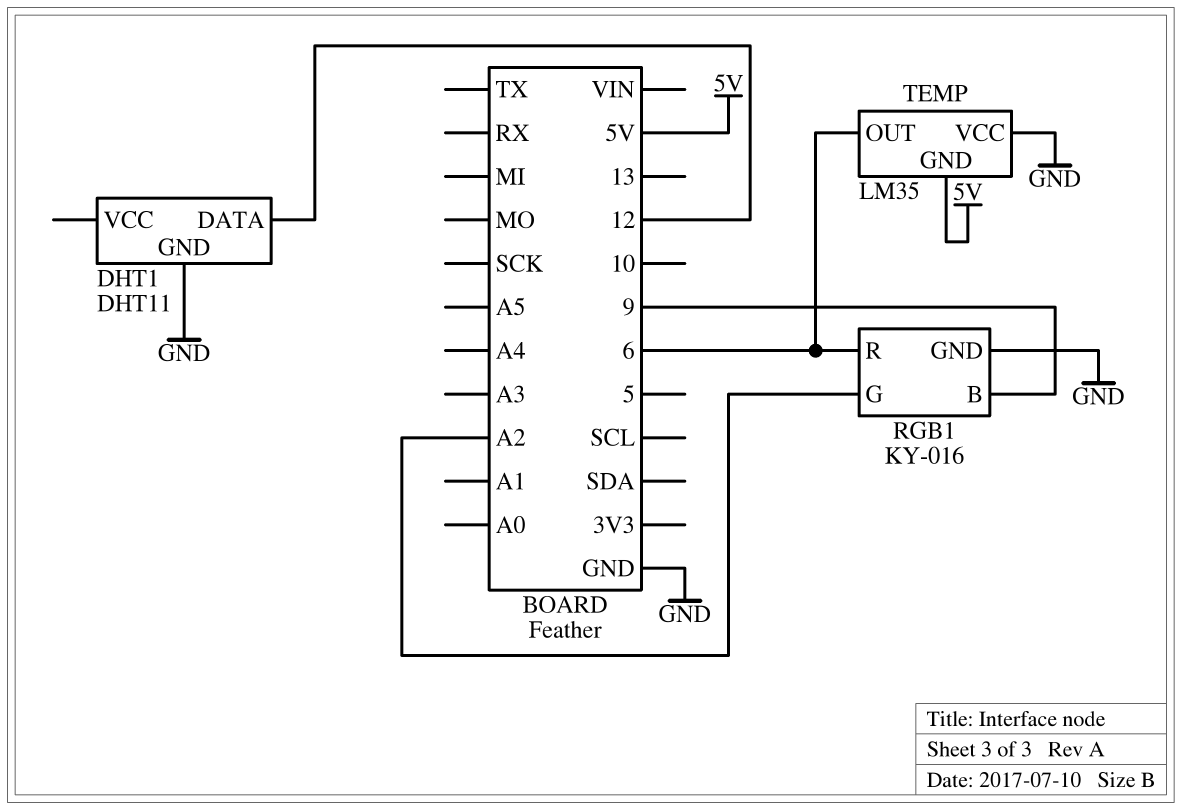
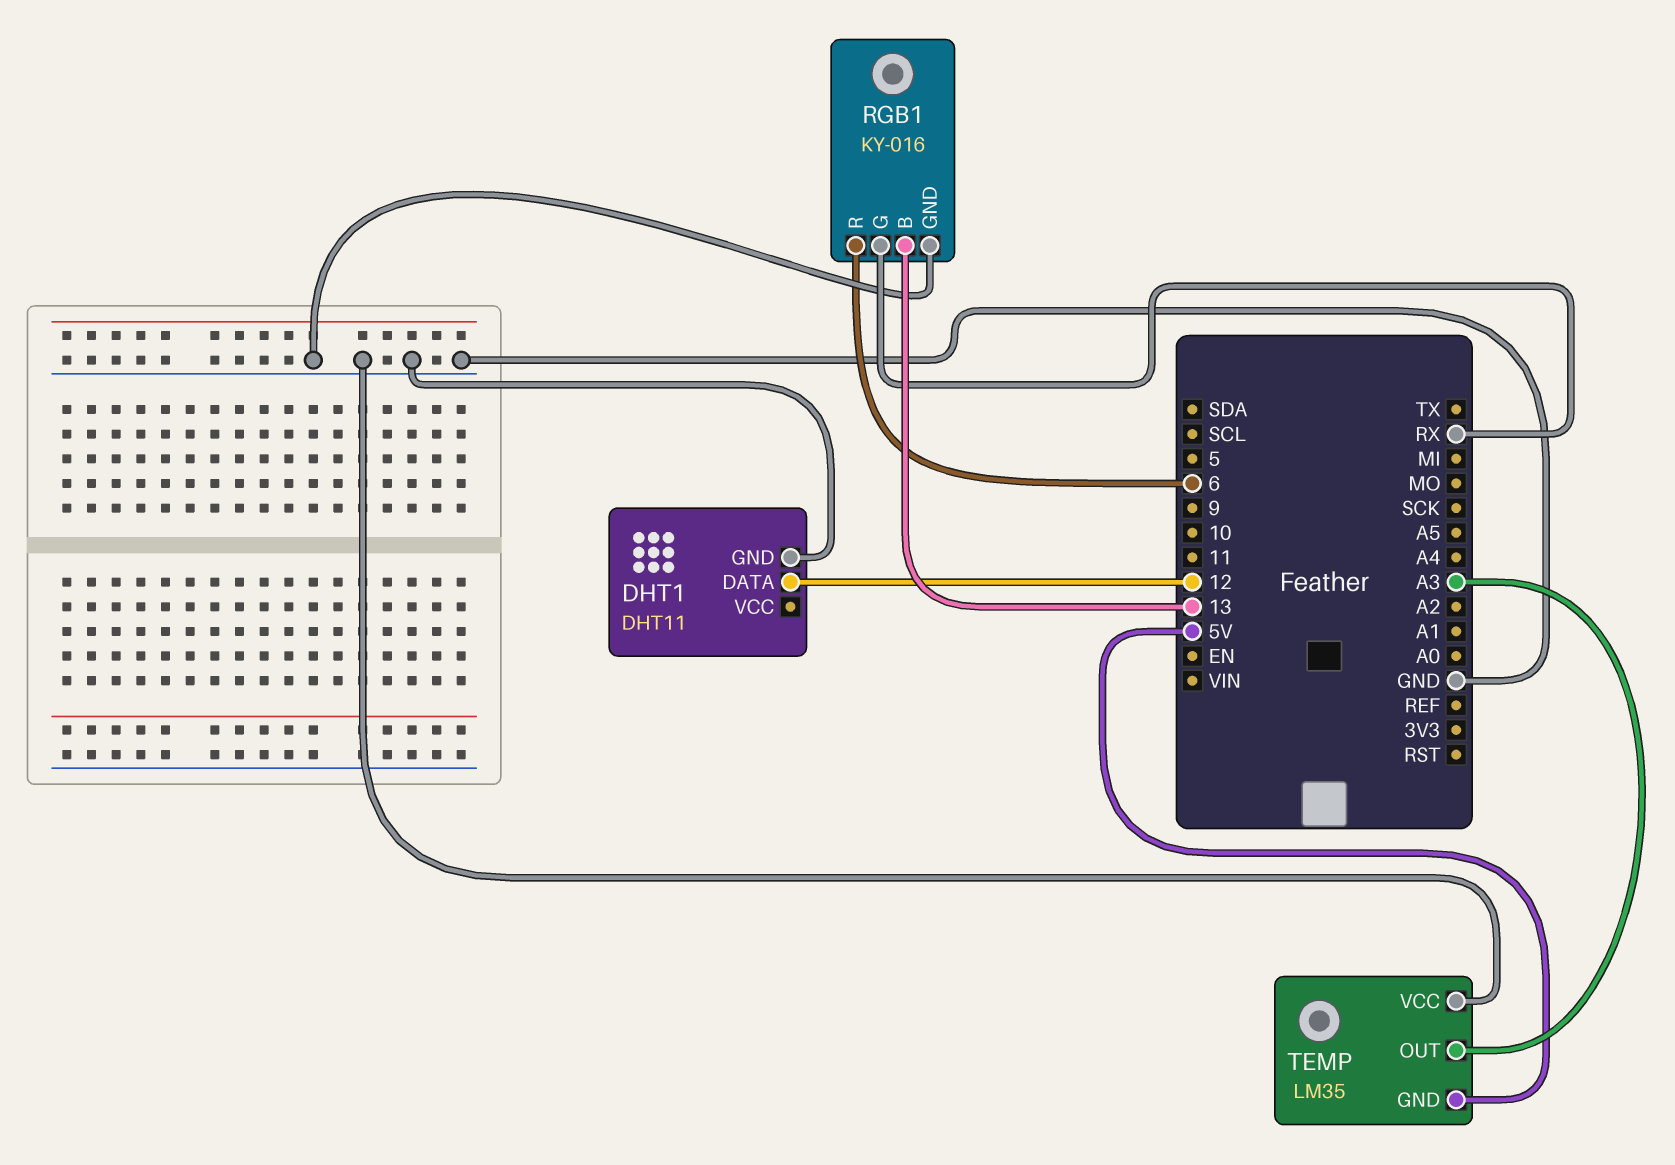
RGB1 pin B: 9 -> 13
RGB1 pin G: A2 -> RX
TEMP pin OUT: 6 -> A3

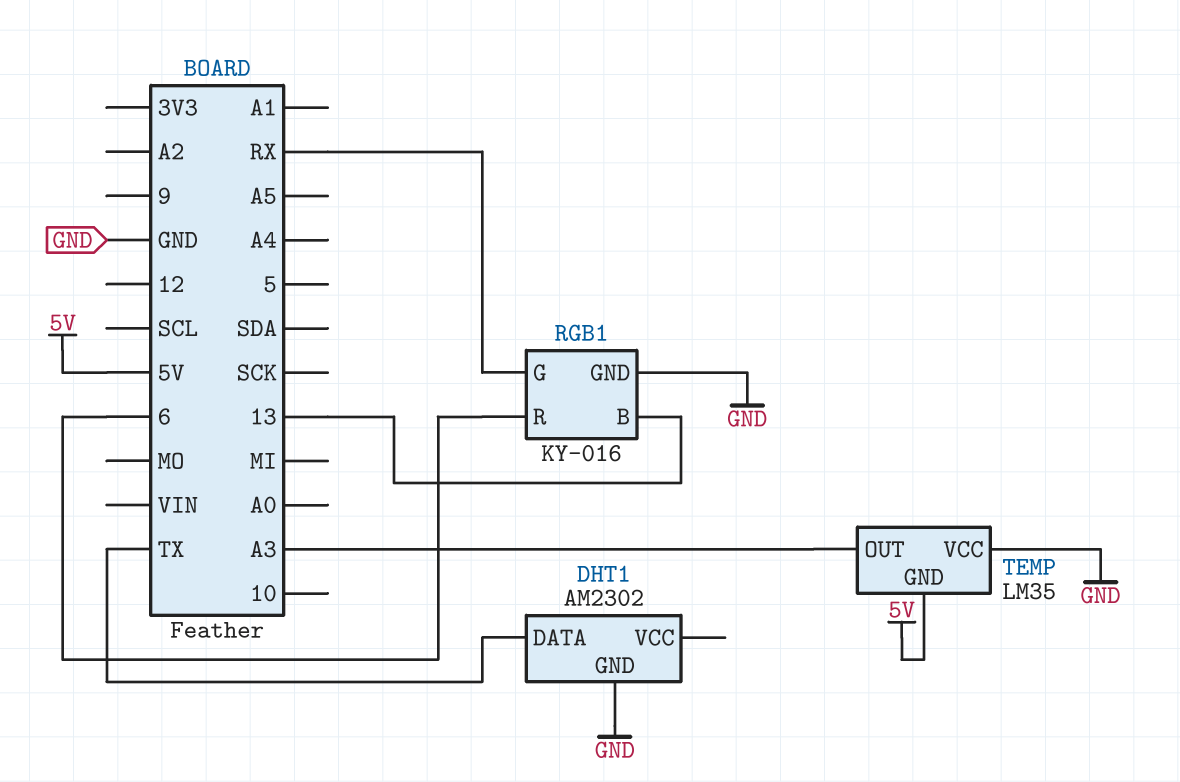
DHT1: DHT11 -> AM2302
DHT1 pin DATA: 12 -> TX

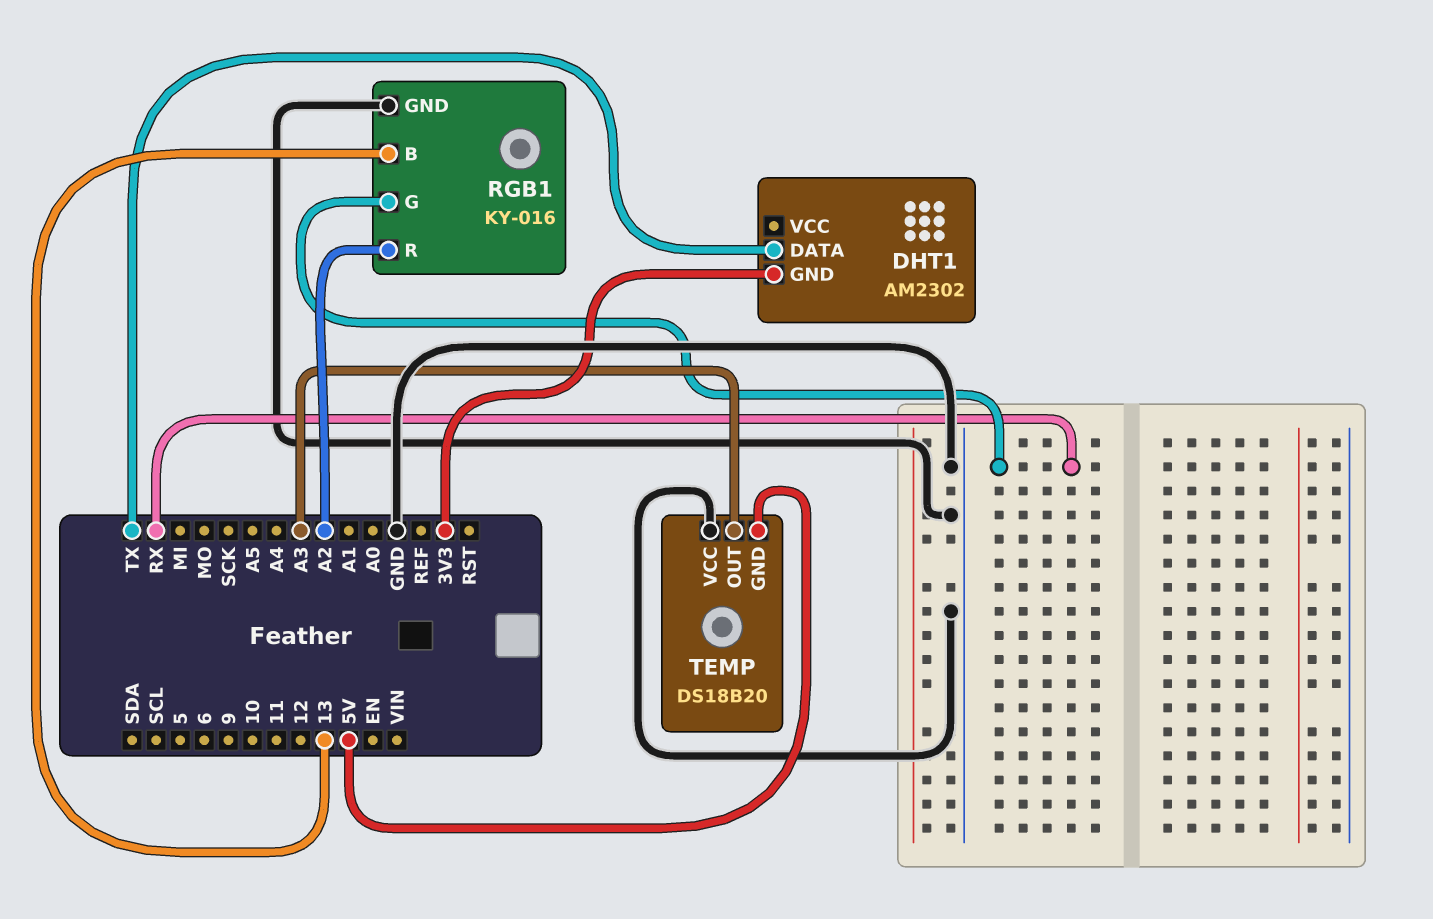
DHT1 pin GND: GND -> 3V3
RGB1 pin R: 6 -> A2
TEMP: LM35 -> DS18B20

